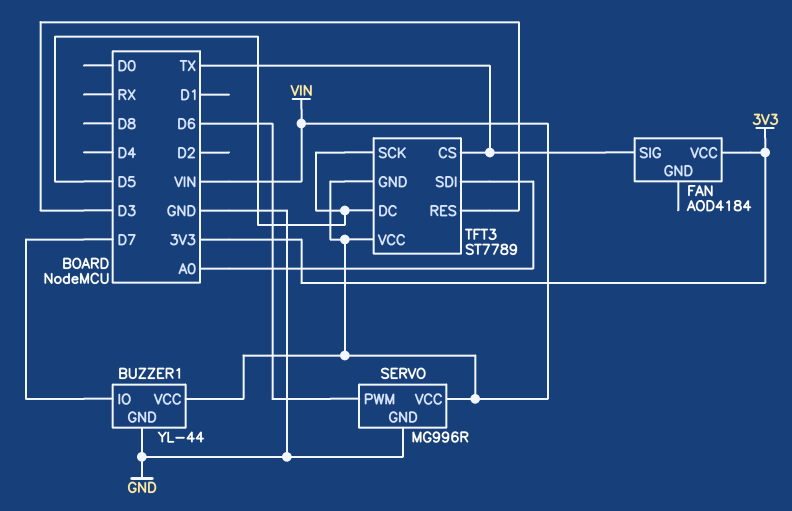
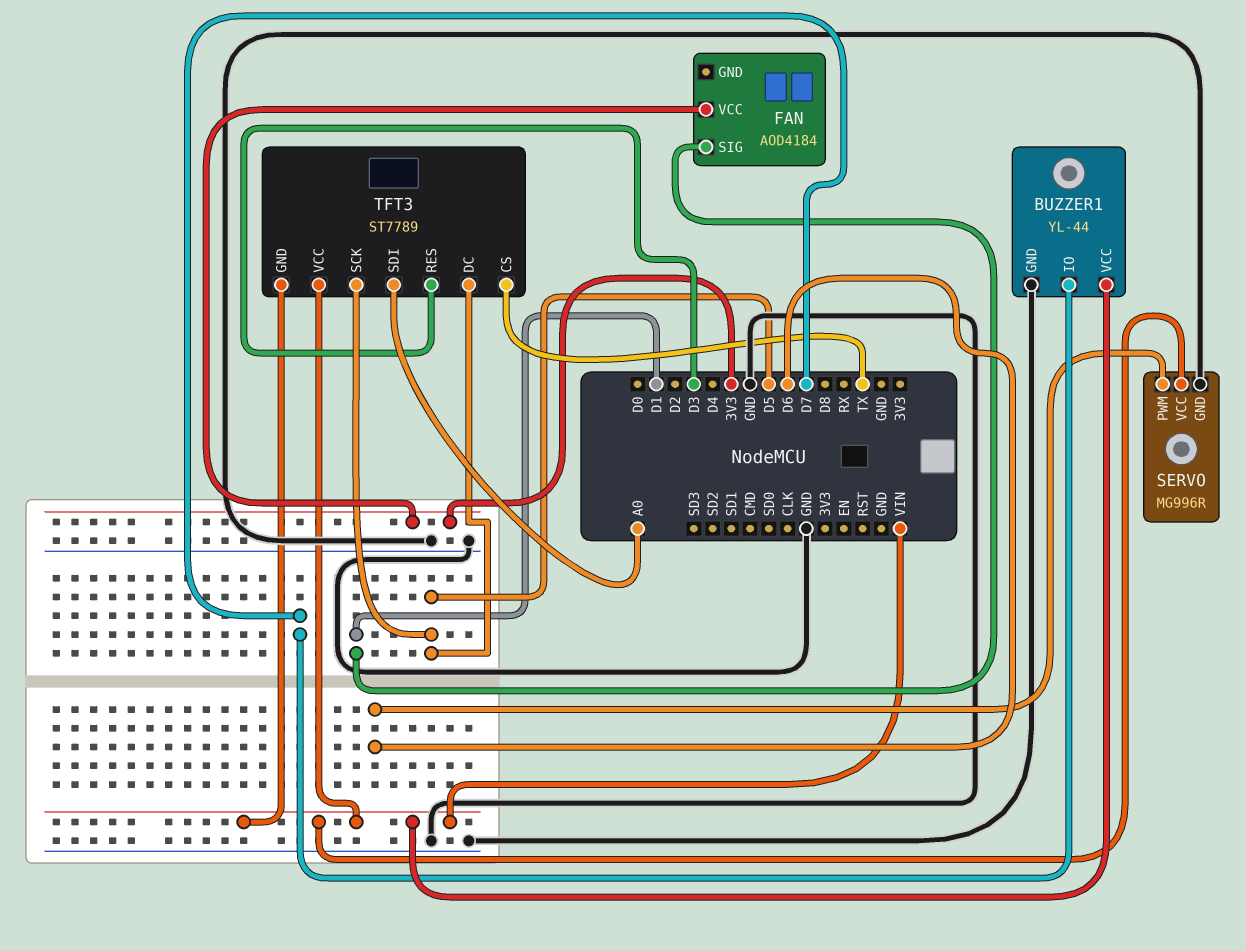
FAN pin SIG: TX -> D1

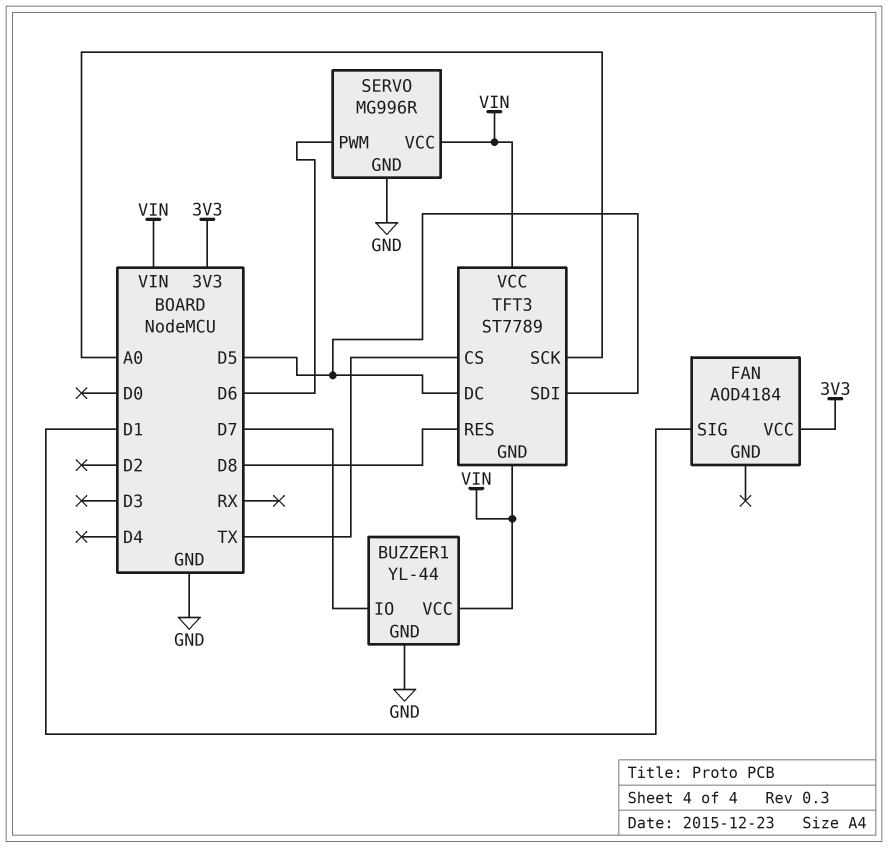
TFT3 pin RES: D3 -> D8
TFT3 pin SCK: D5 -> A0
TFT3 pin SDI: A0 -> D5

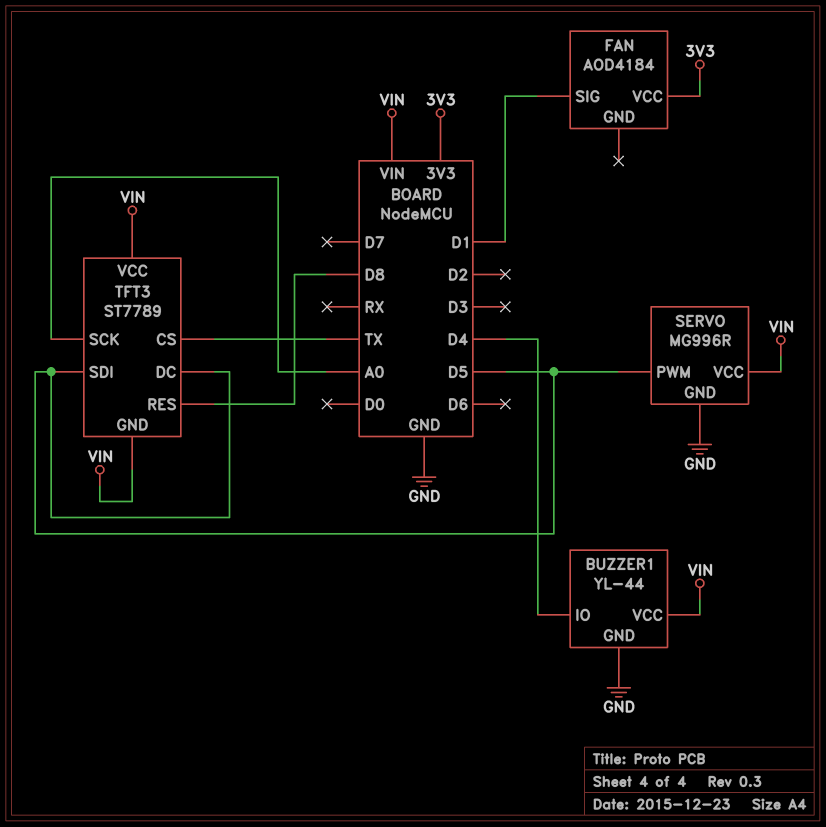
BUZZER1 pin IO: D7 -> D4
SERVO pin PWM: D6 -> D5

